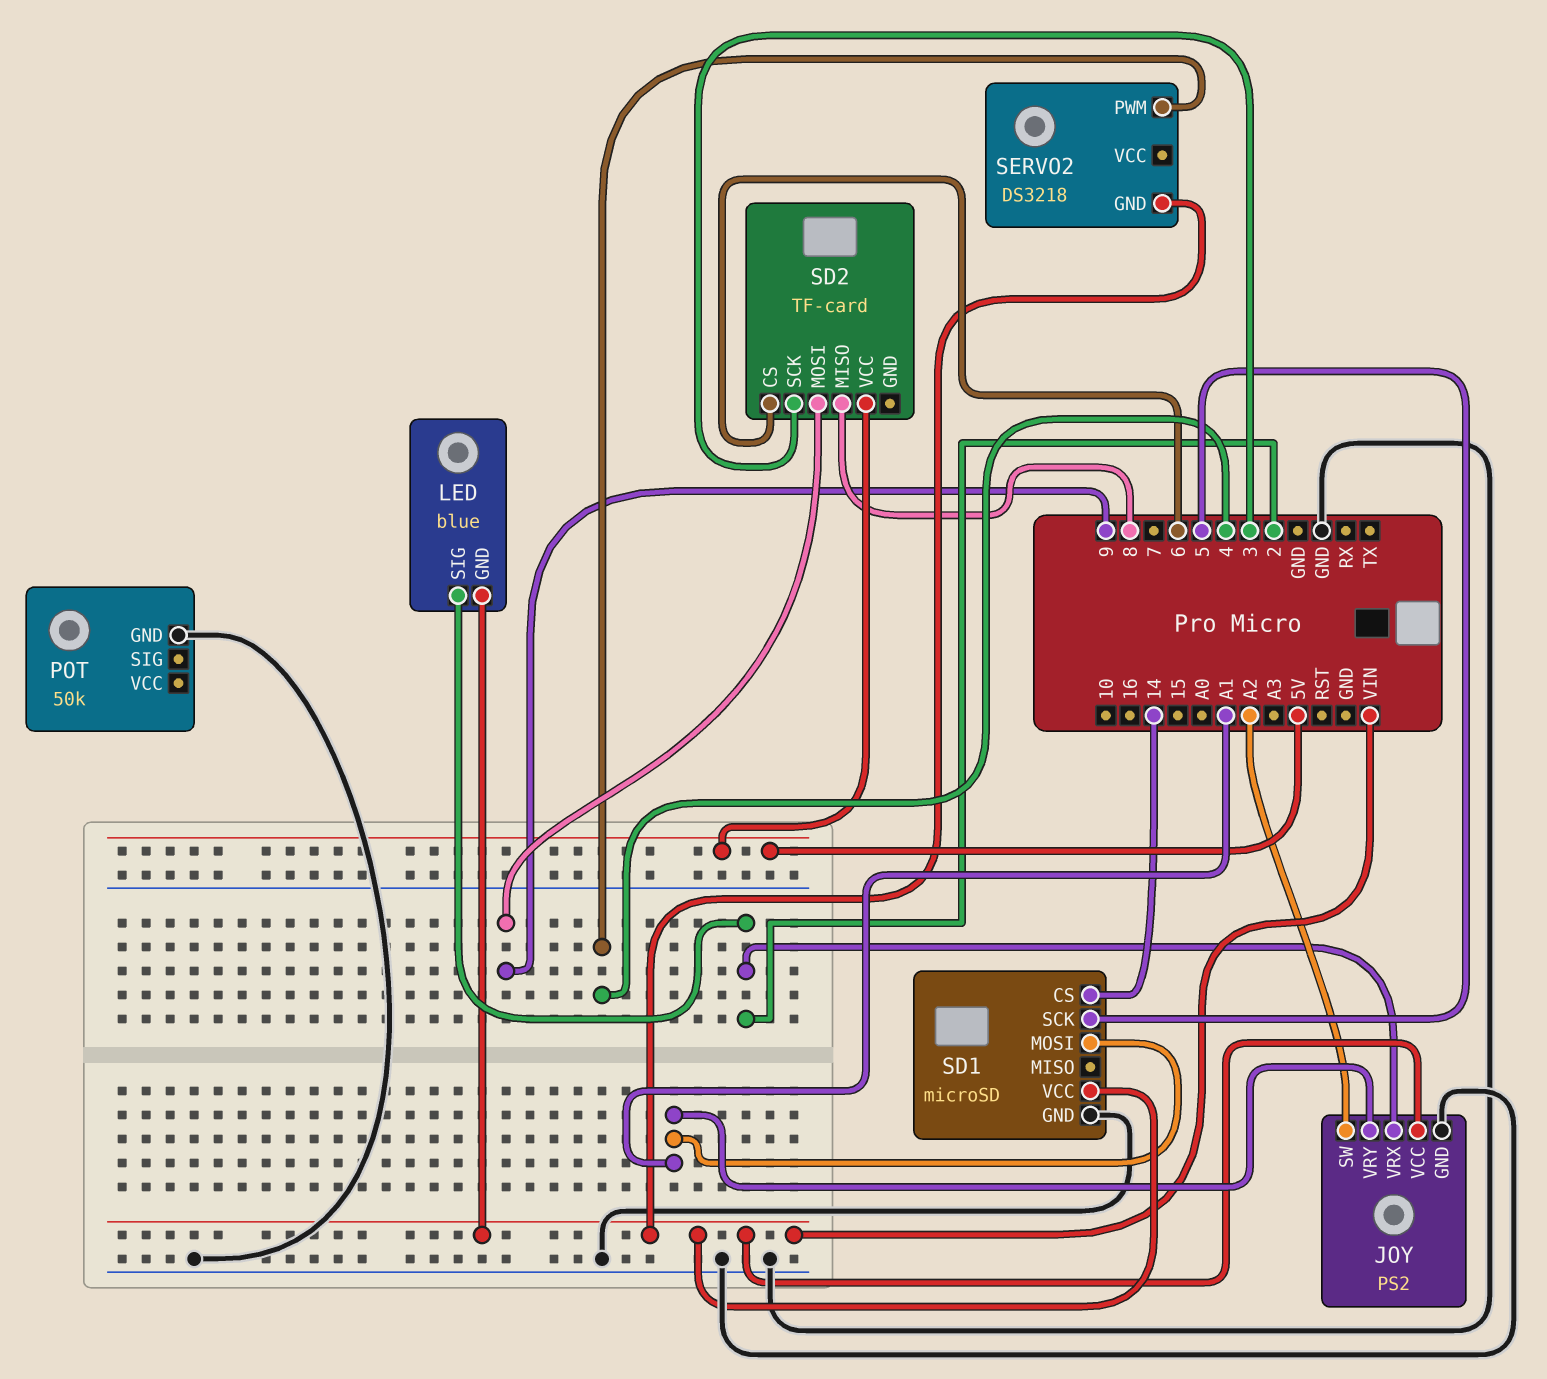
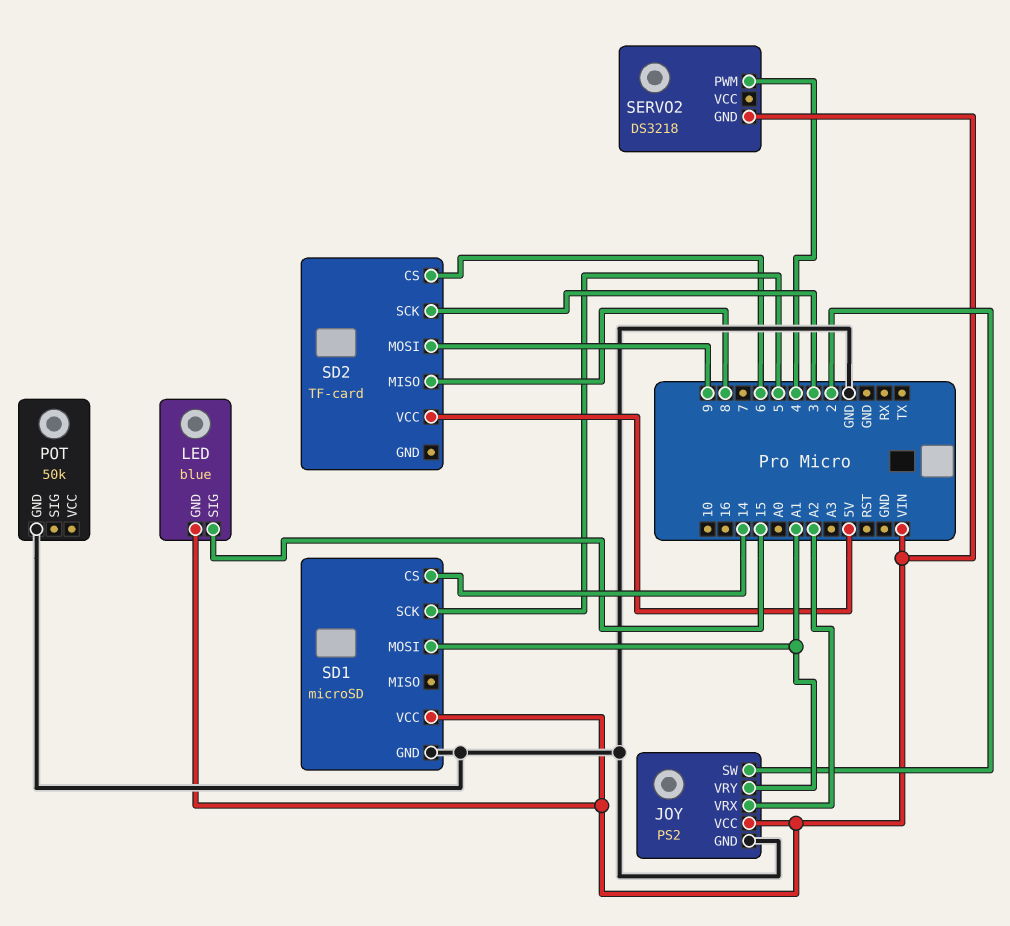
JOY pin SW: A2 -> 2
JOY pin VRX: 2 -> A2
LED pin SIG: 2 -> 15

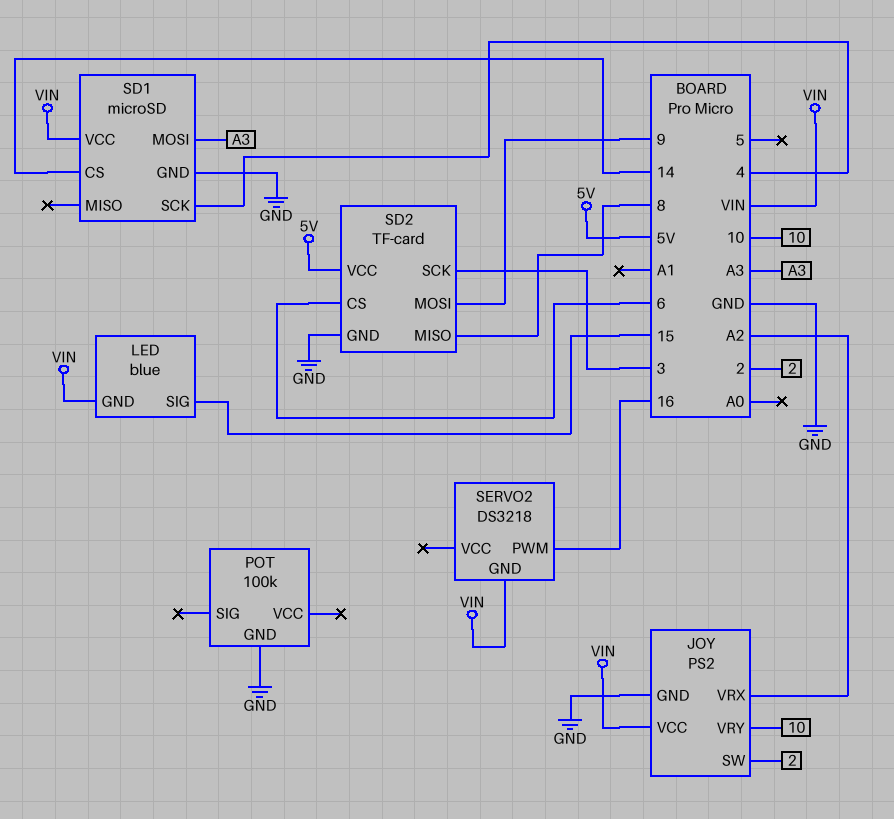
JOY pin VRY: A1 -> 10
POT: 50k -> 100k
SD1 pin MOSI: A1 -> A3
SD1 pin SCK: 5 -> 4
SD2 pin GND: none -> GND
SERVO2 pin PWM: 4 -> 16

